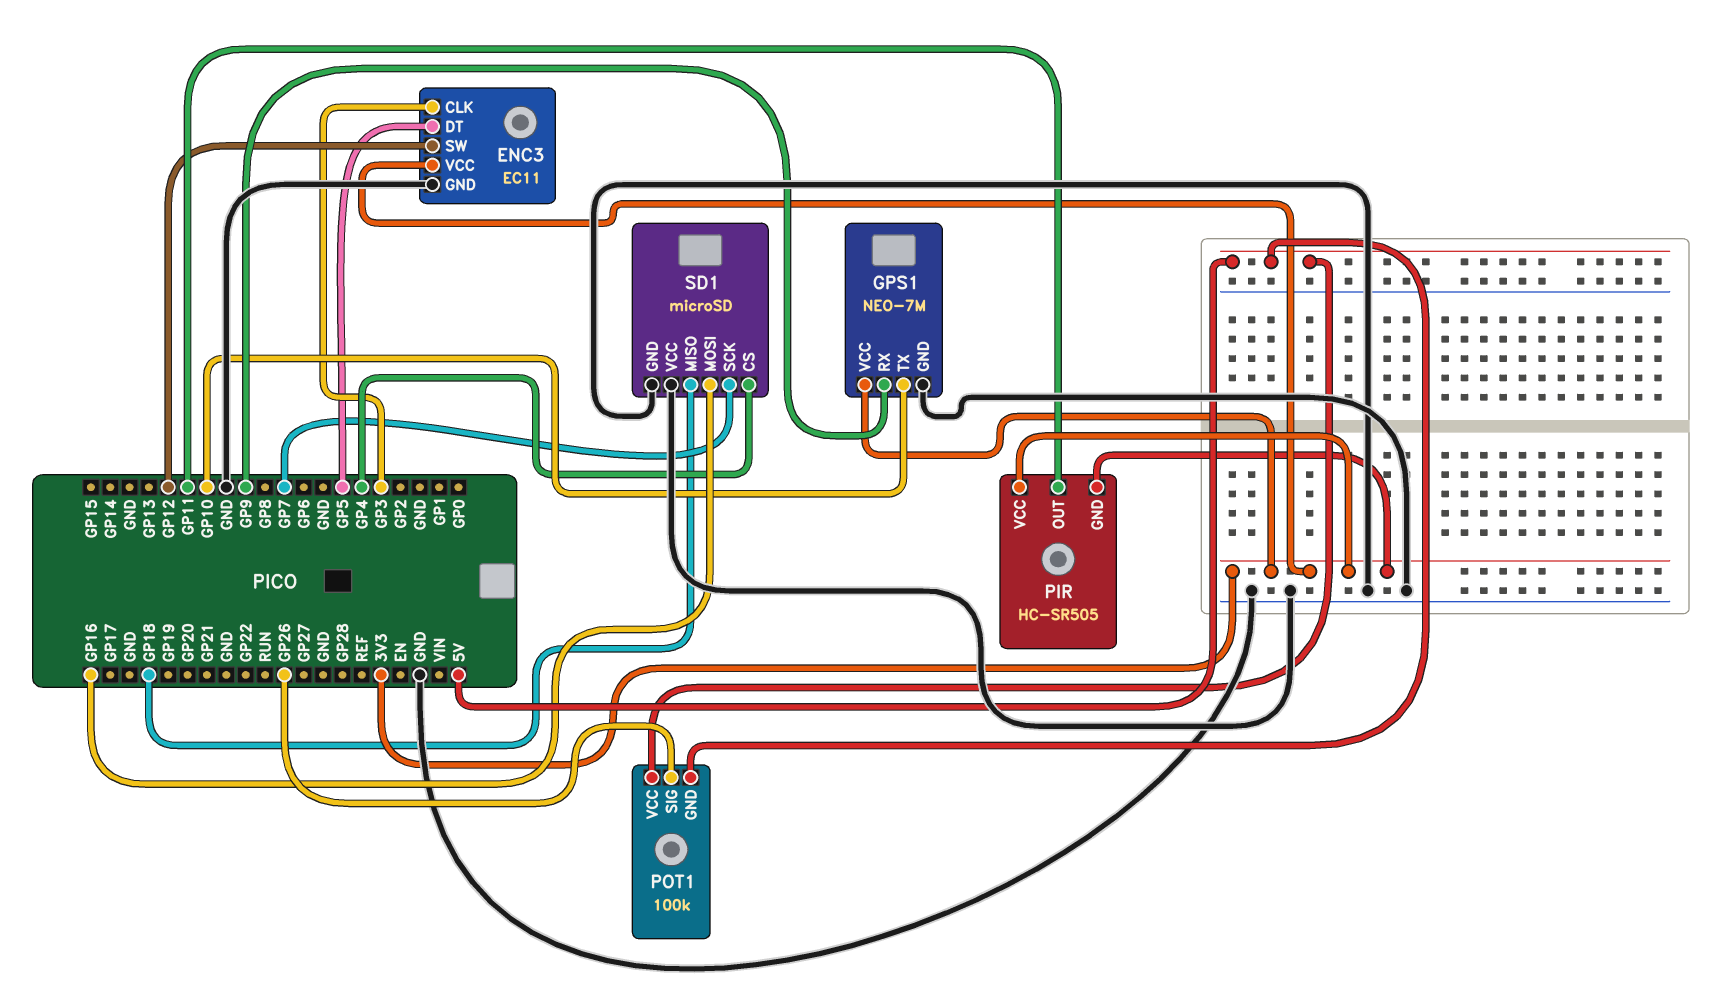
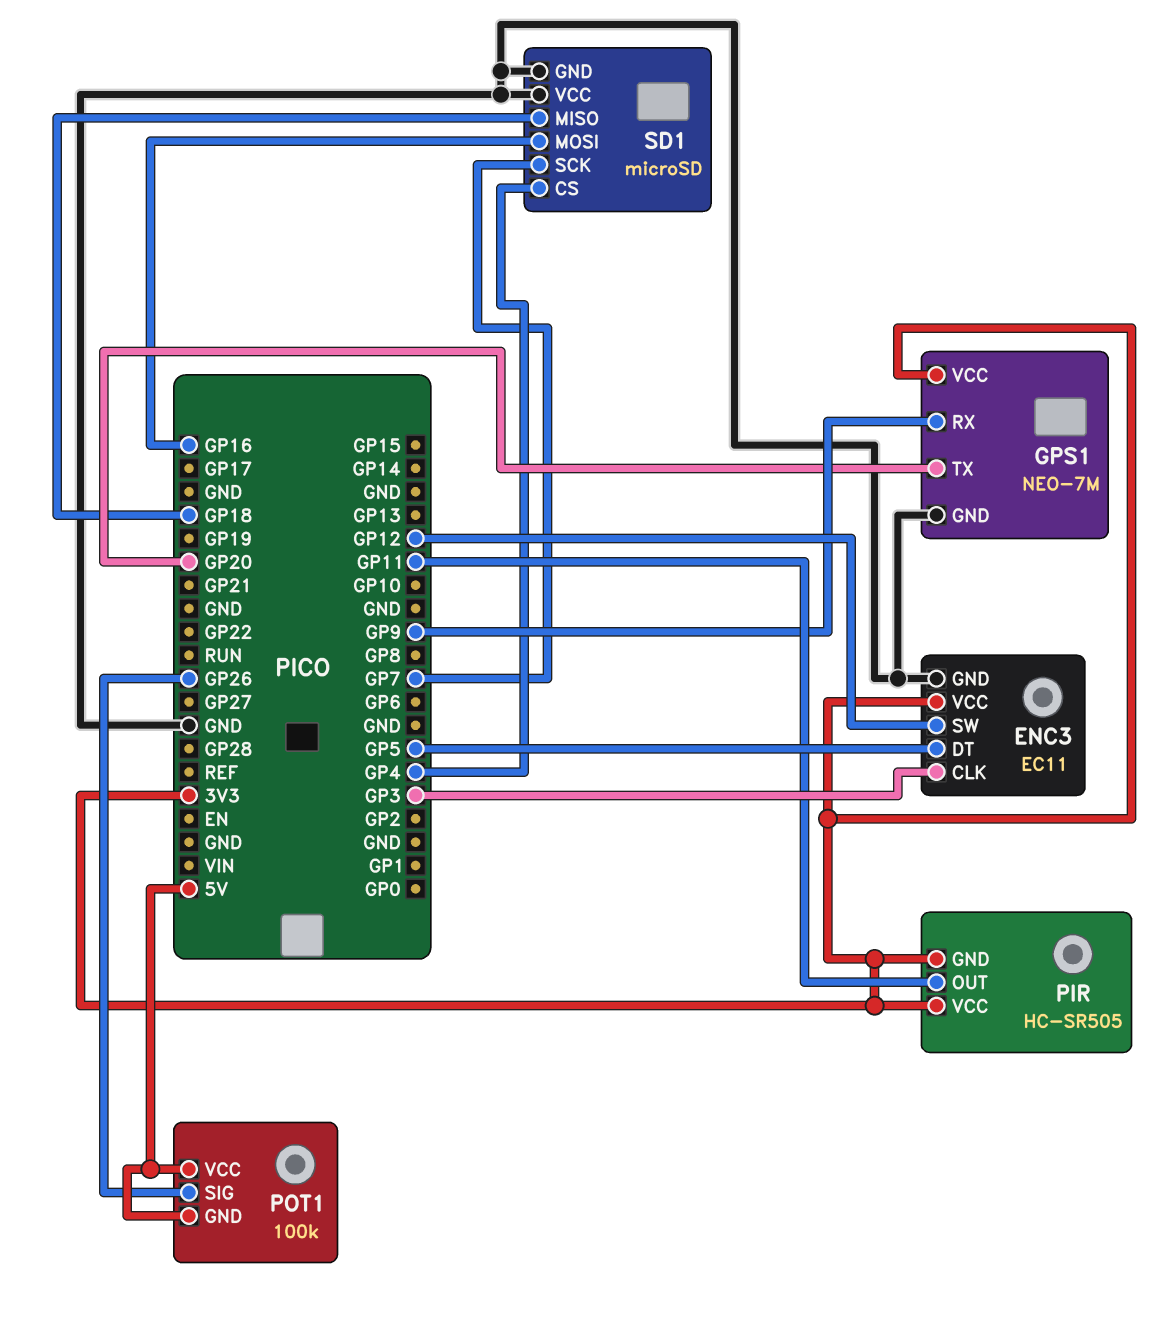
GPS1 pin TX: GP10 -> GP20

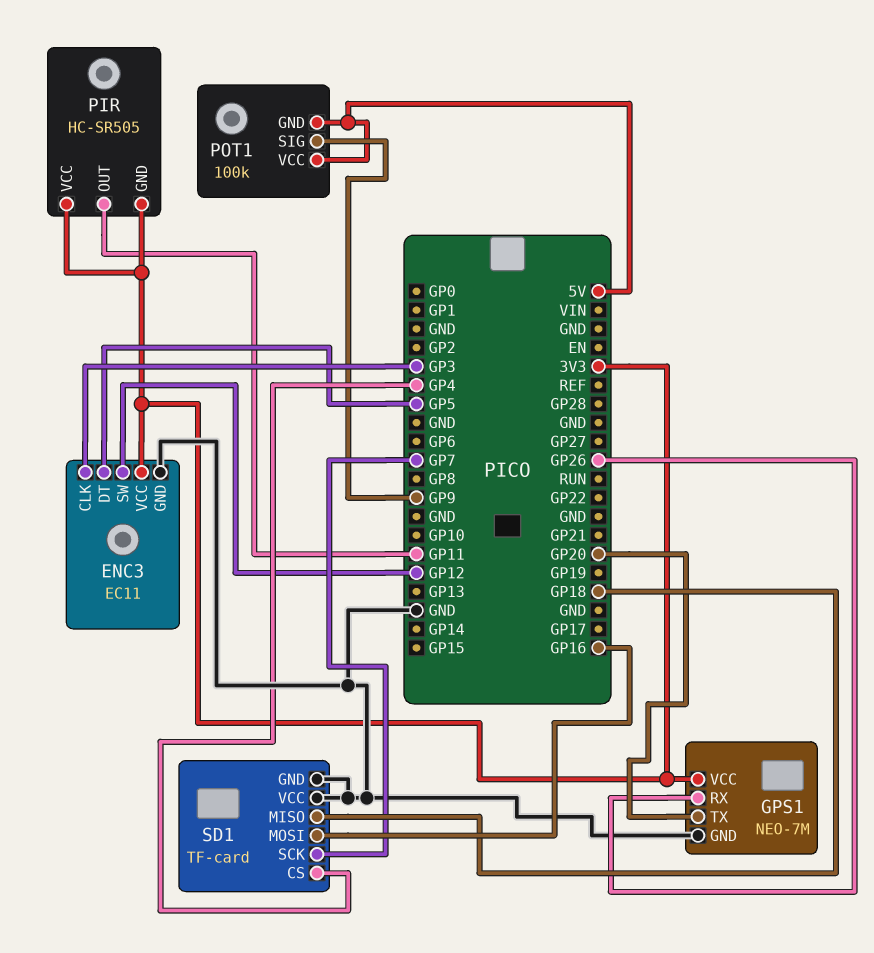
GPS1 pin RX: GP9 -> GP26
POT1 pin SIG: GP26 -> GP9
SD1: microSD -> TF-card

